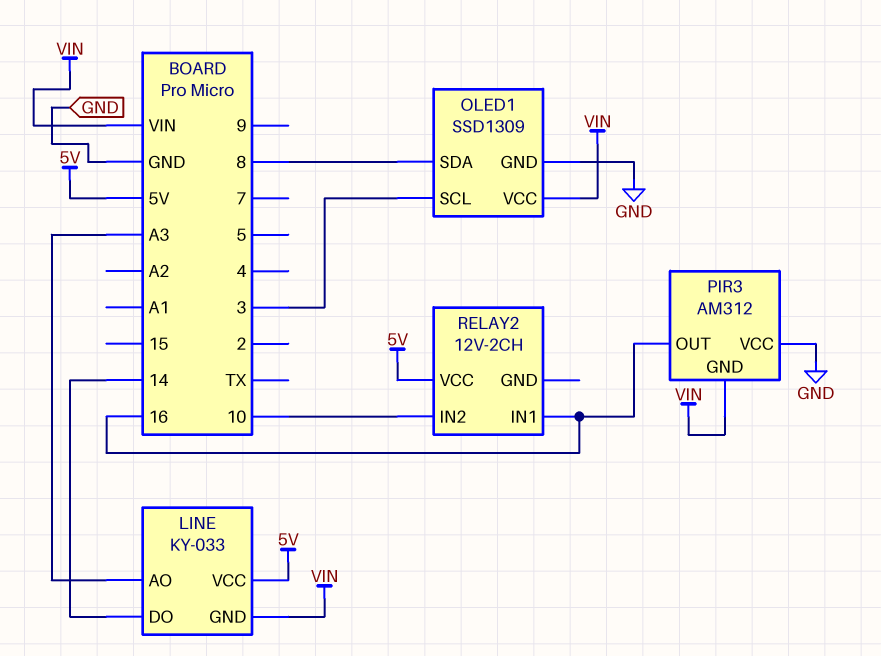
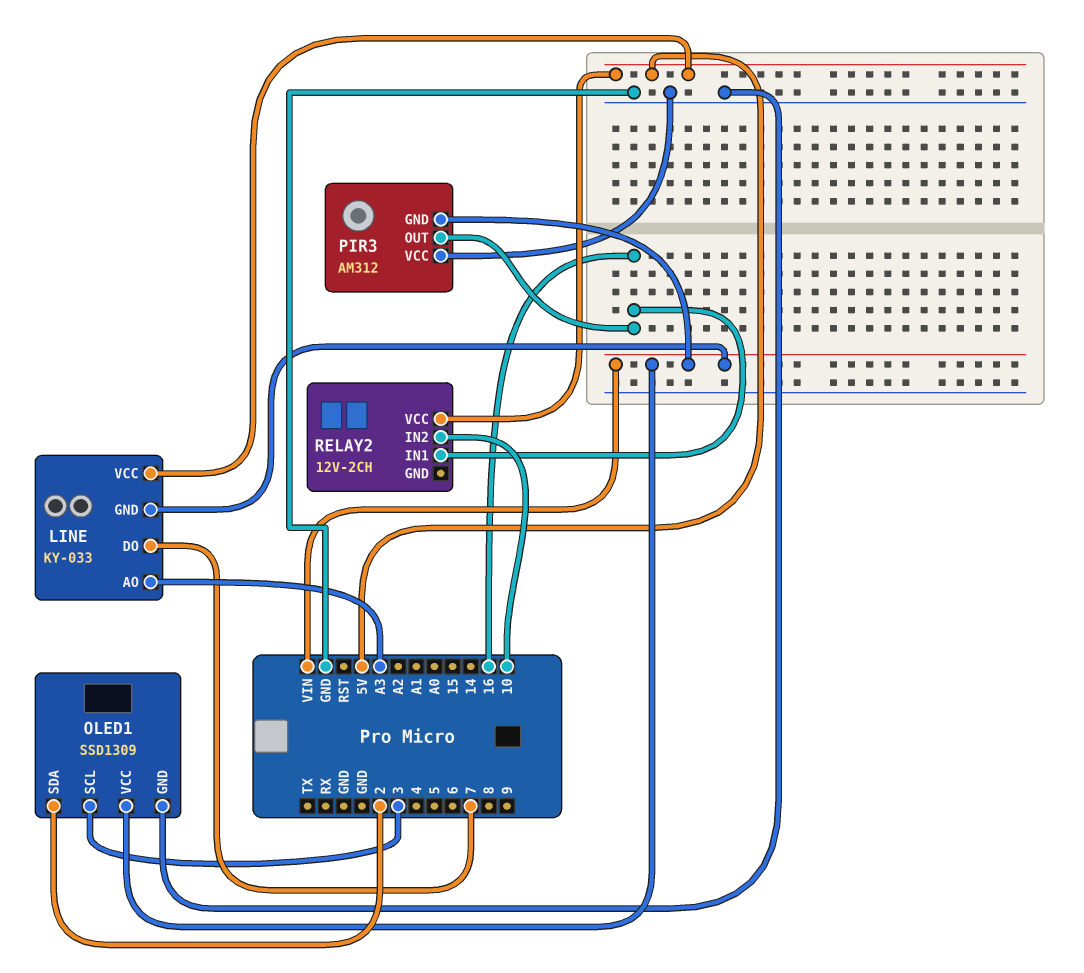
LINE pin DO: 14 -> 7
OLED1 pin SDA: 8 -> 2

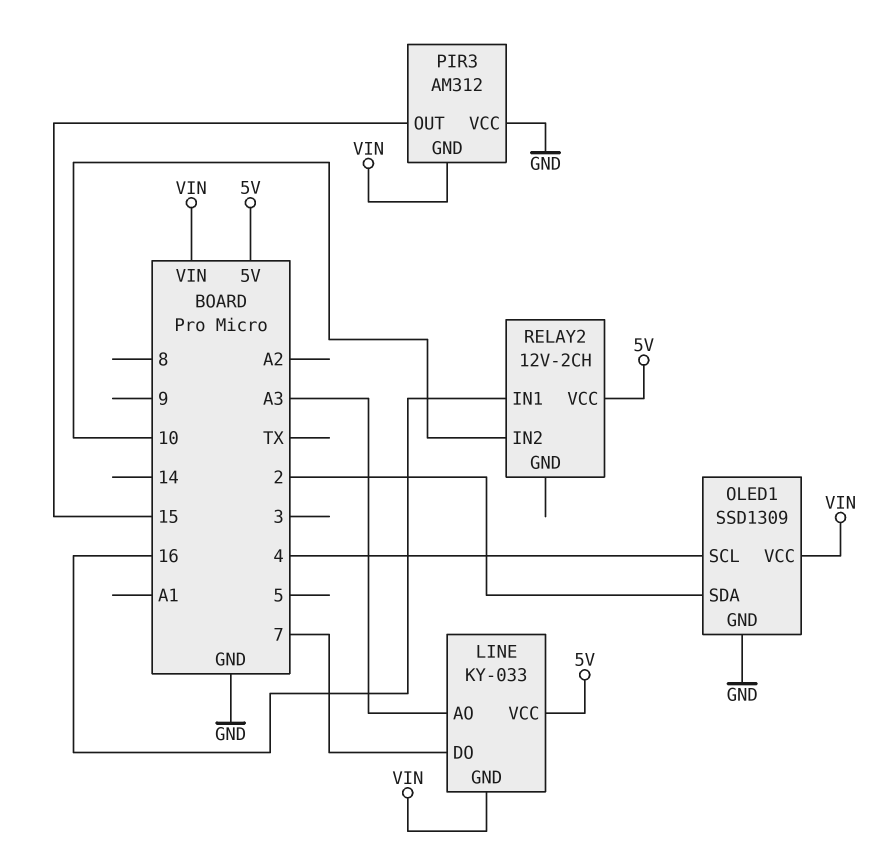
OLED1 pin SCL: 3 -> 4
PIR3 pin OUT: 16 -> 15

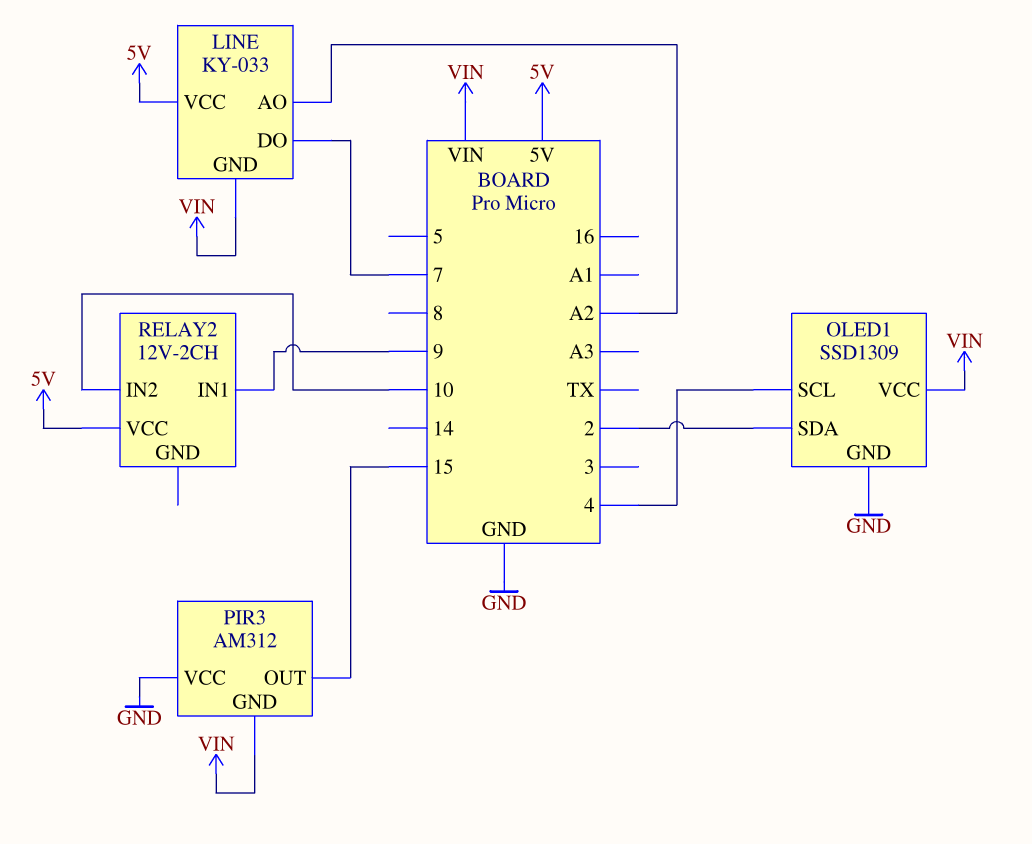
LINE pin AO: A3 -> A2
RELAY2 pin IN1: 16 -> 9

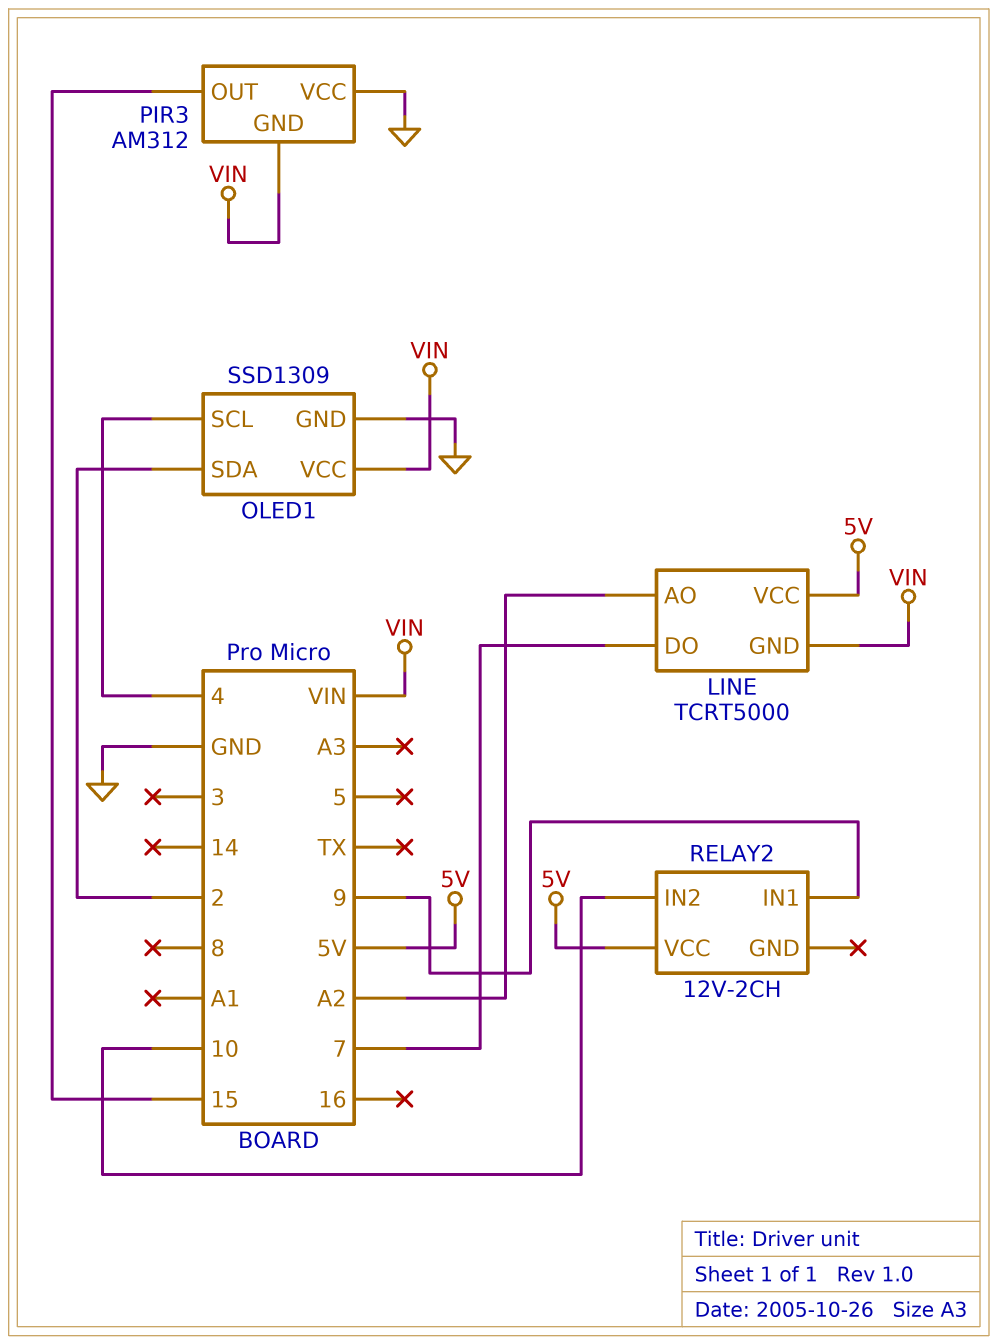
LINE: KY-033 -> TCRT5000

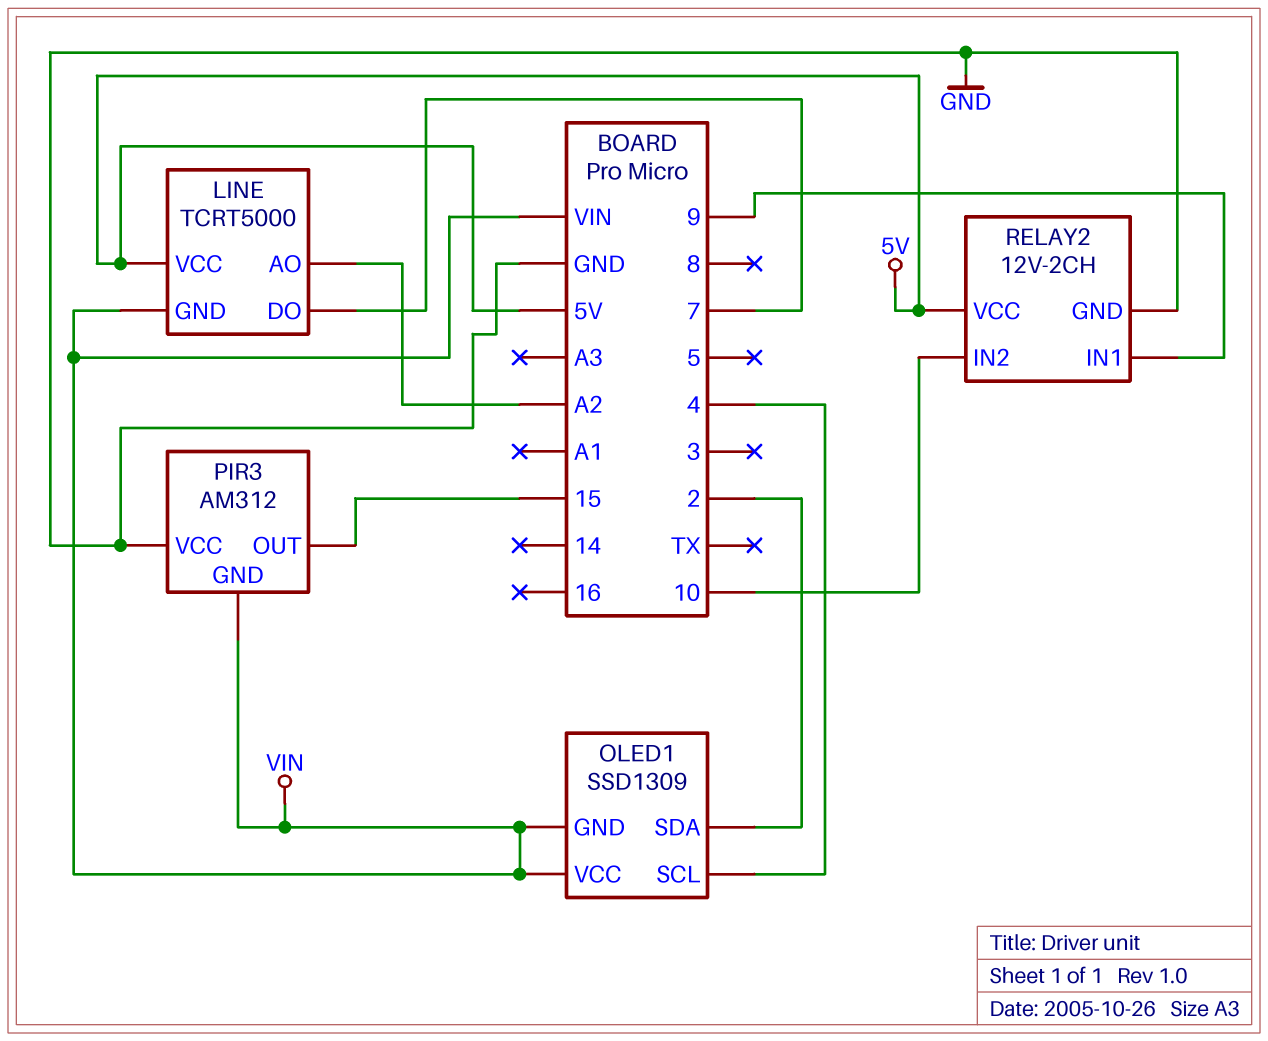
OLED1 pin GND: GND -> VIN
RELAY2 pin GND: none -> GND

